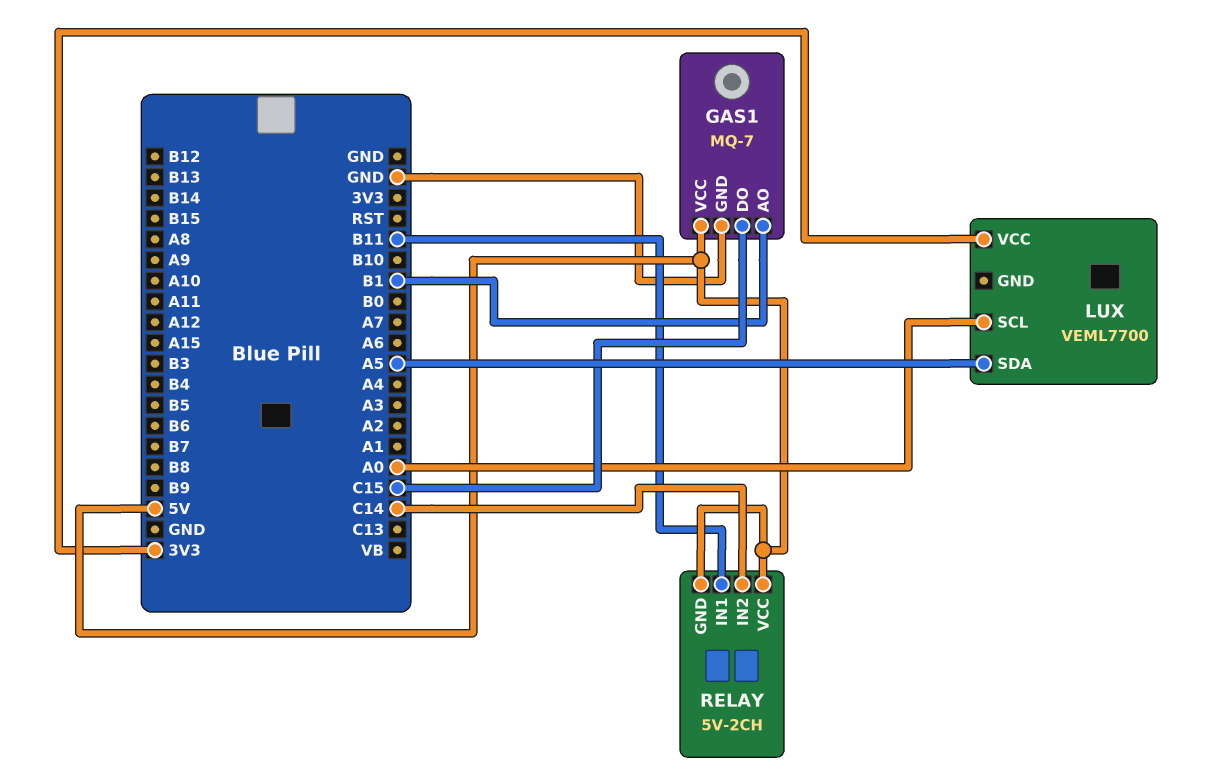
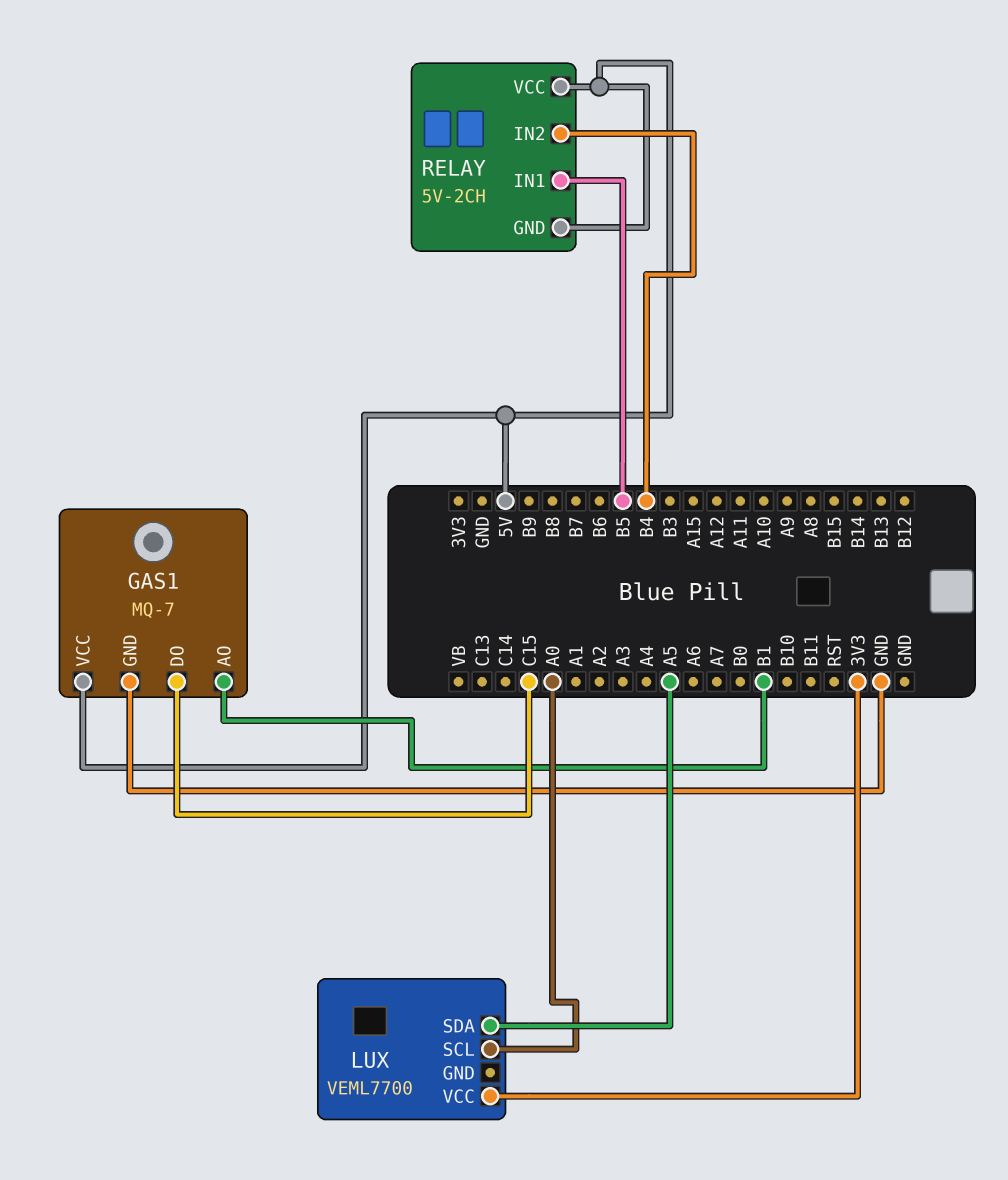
RELAY pin IN1: B11 -> B5
RELAY pin IN2: C14 -> B4

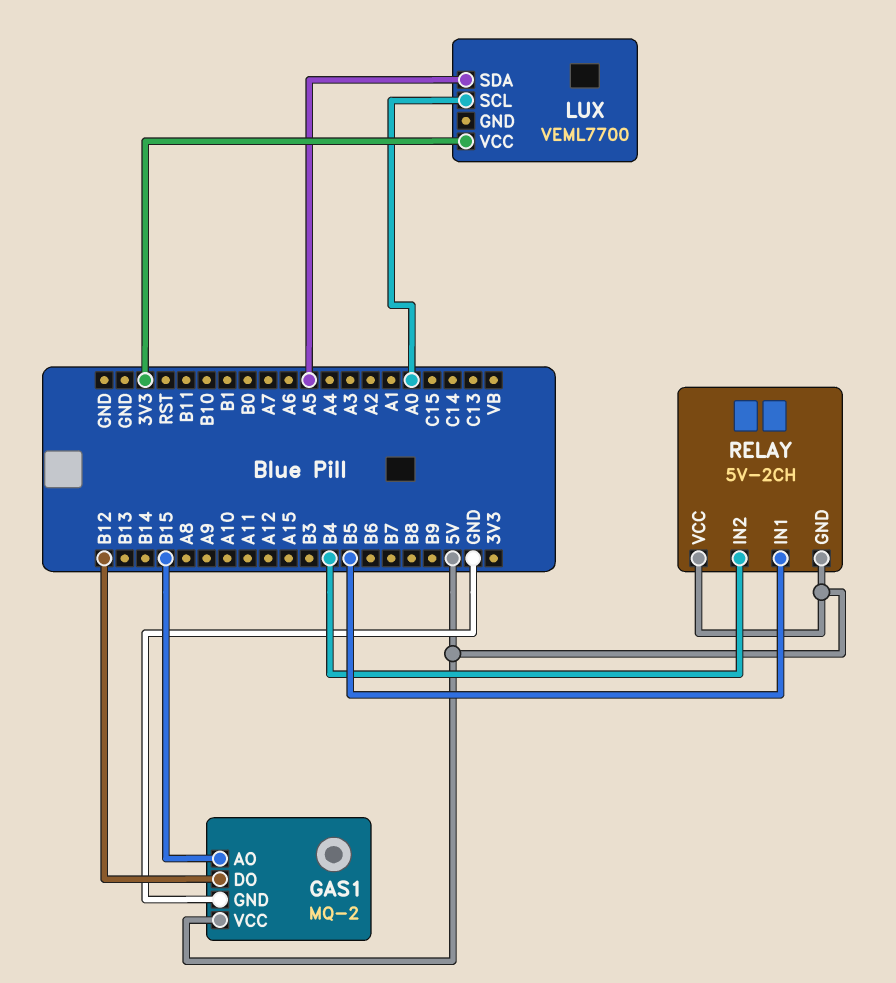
GAS1: MQ-7 -> MQ-2
GAS1 pin AO: B1 -> B15
GAS1 pin DO: C15 -> B12

